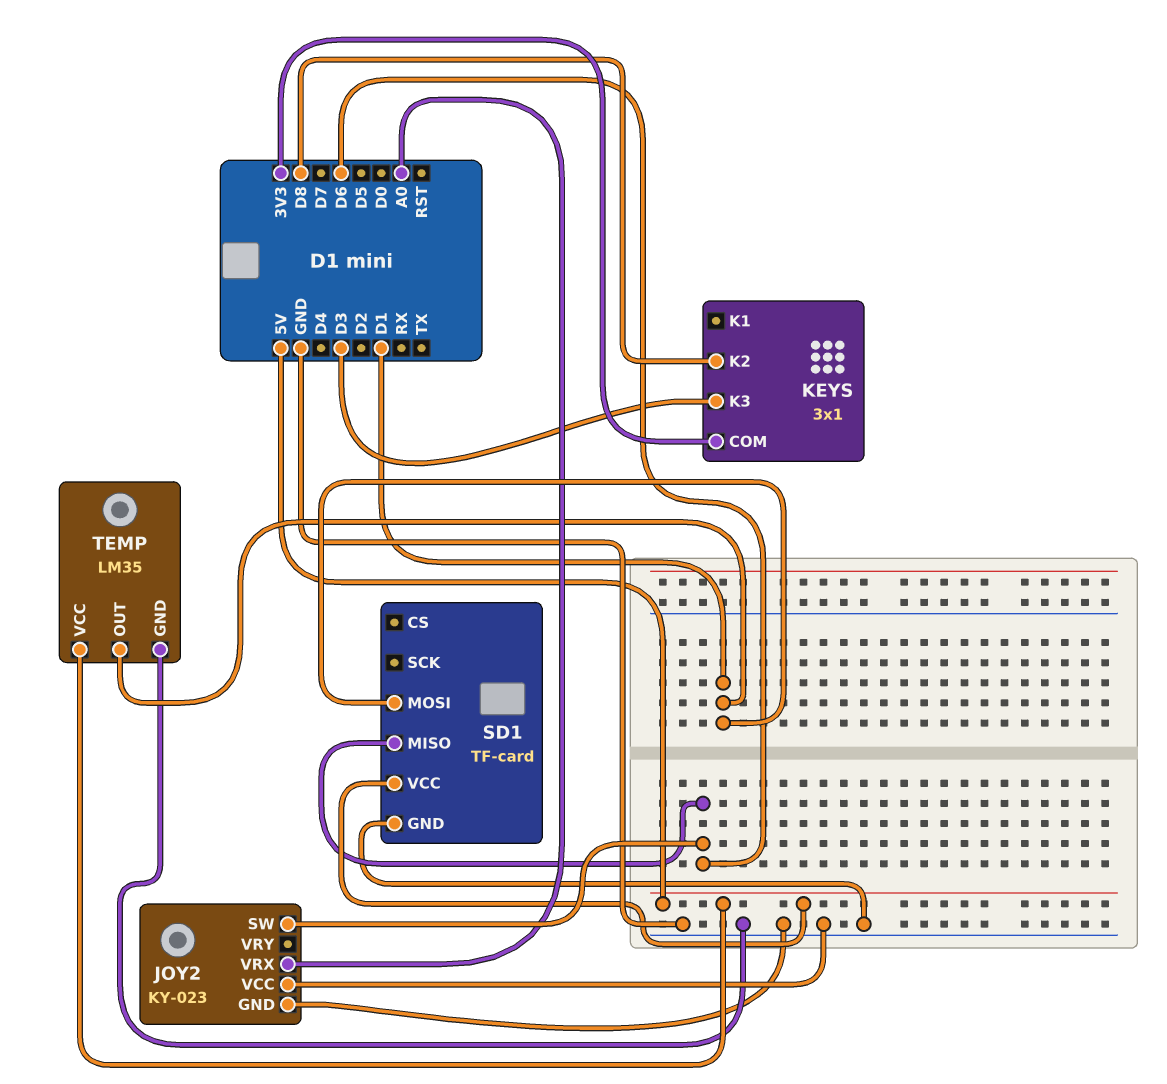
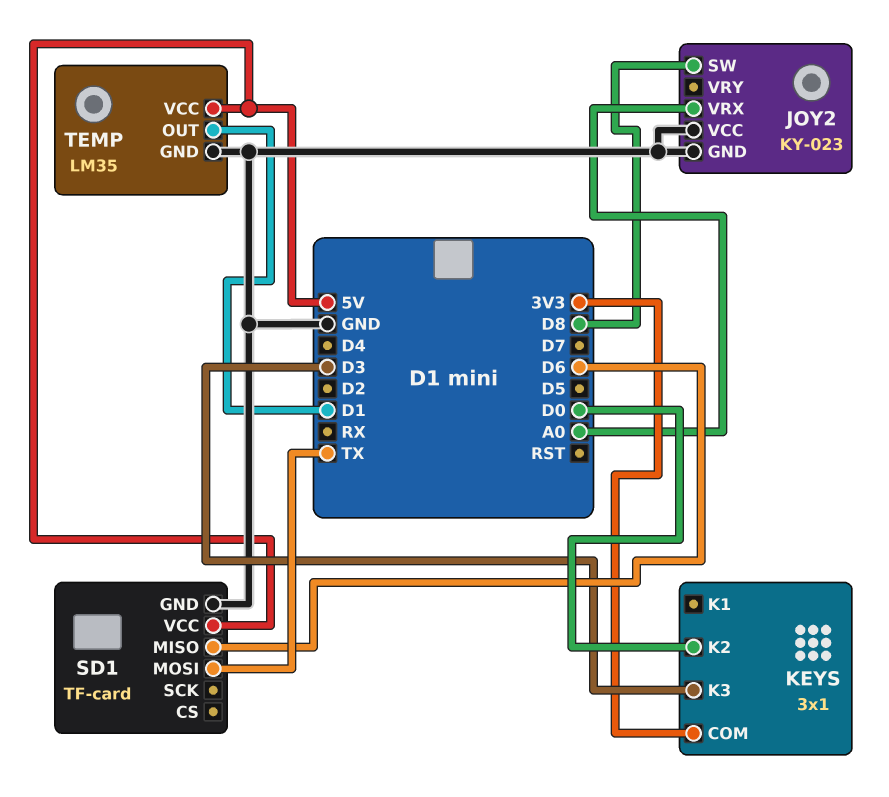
JOY2 pin SW: D6 -> D8
KEYS pin K2: D8 -> D0
SD1 pin MOSI: D1 -> TX

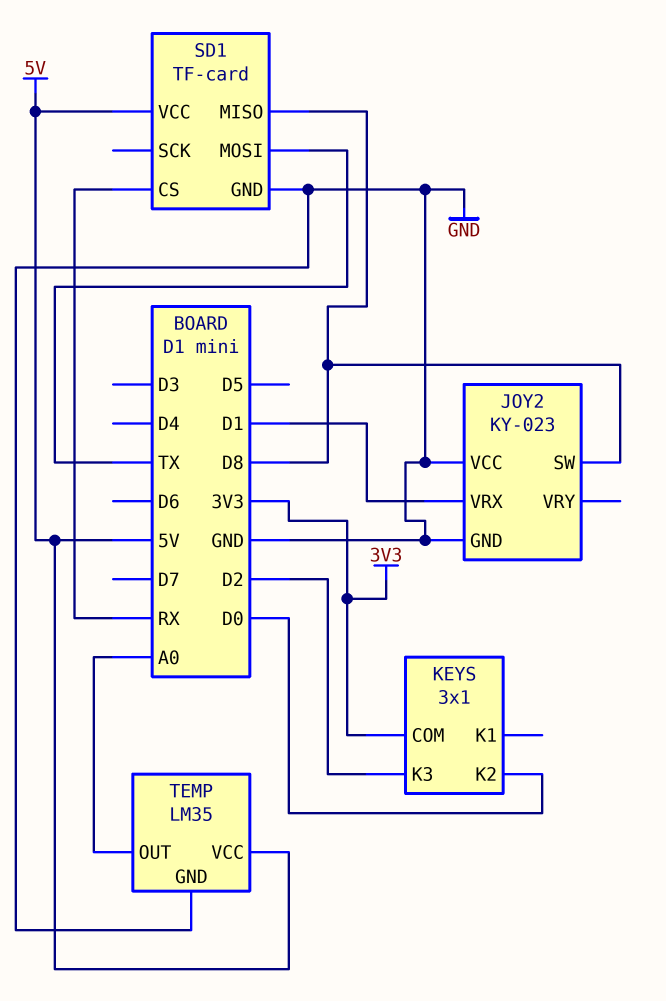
JOY2 pin VRX: A0 -> D1
KEYS pin K3: D3 -> D2
SD1 pin CS: none -> RX
SD1 pin MISO: D6 -> D8
TEMP pin OUT: D1 -> A0

